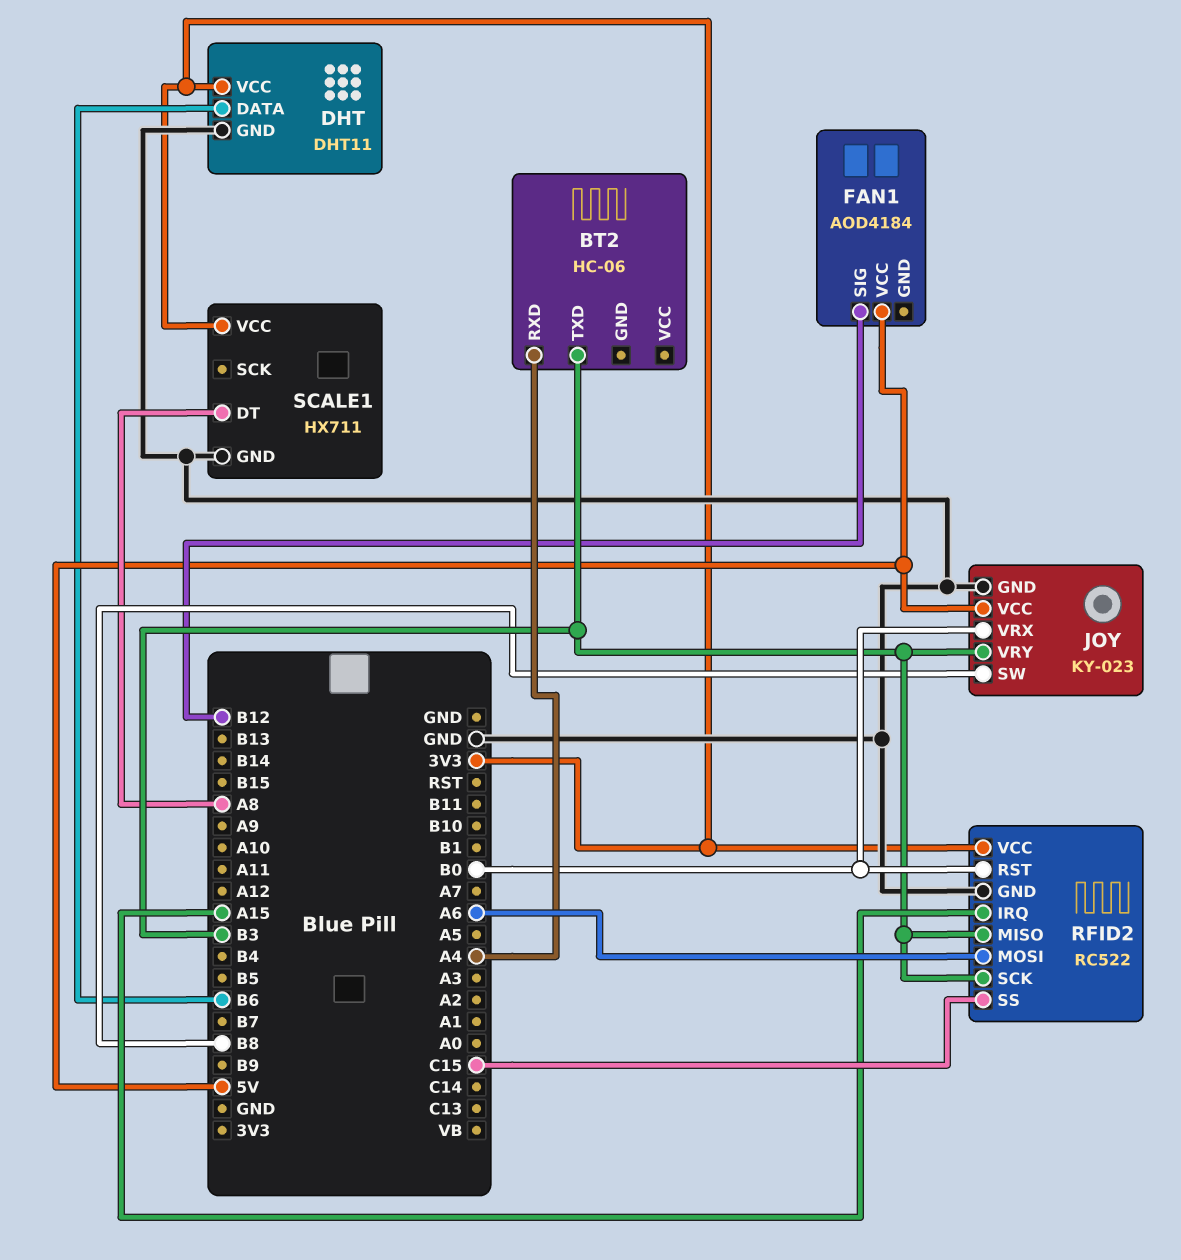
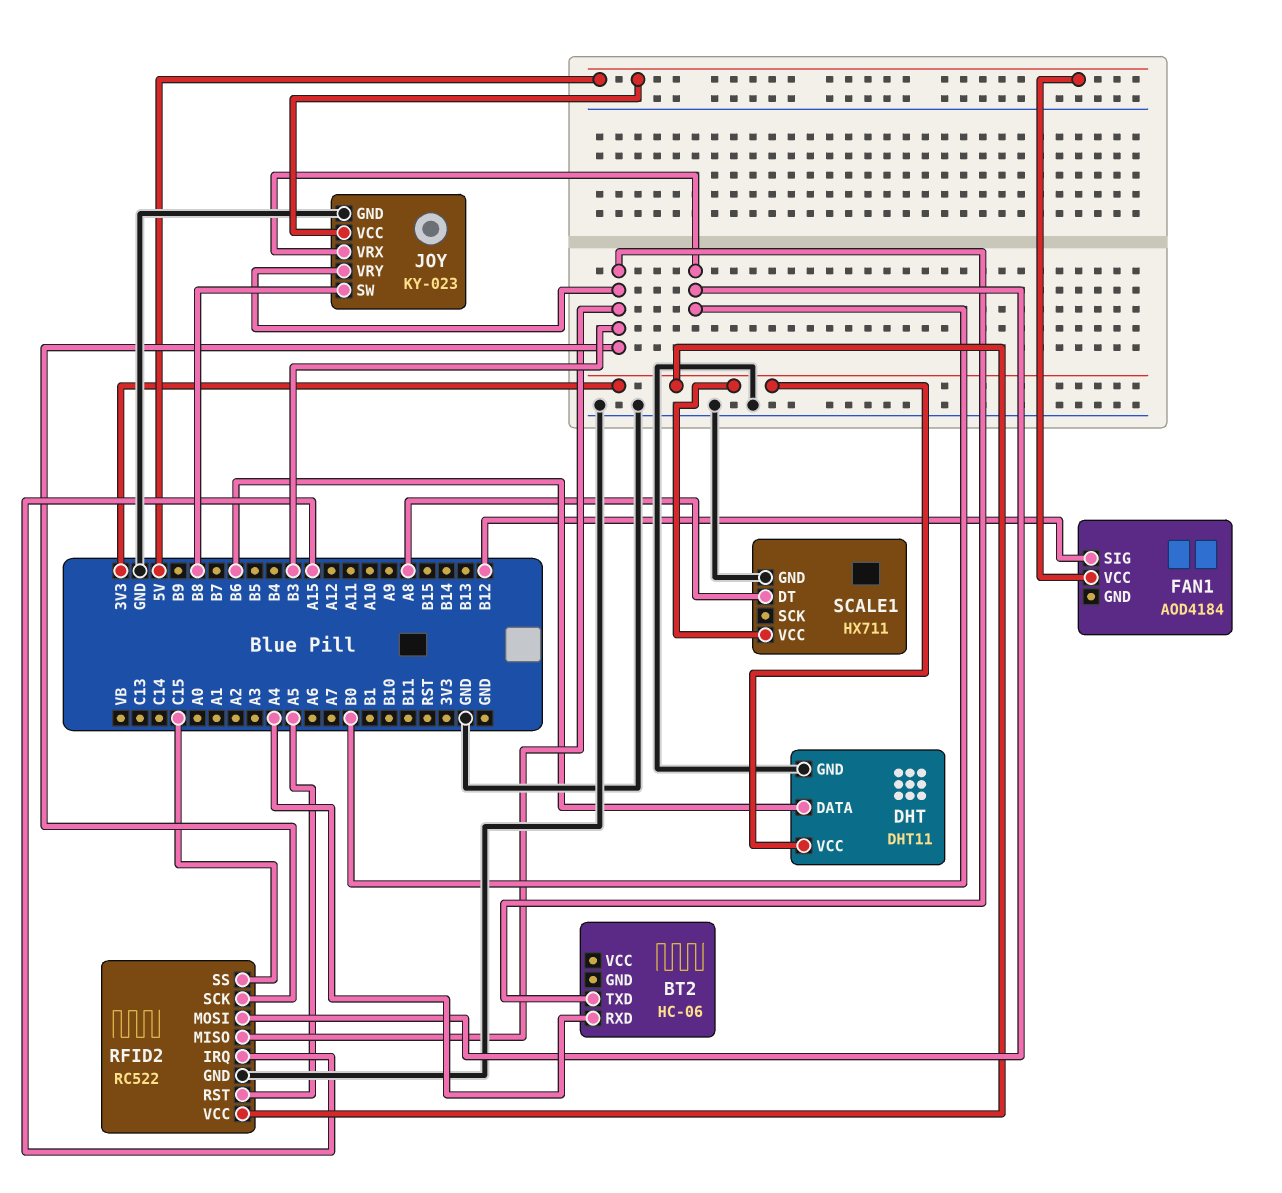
RFID2 pin MOSI: A6 -> B0
RFID2 pin RST: B0 -> A5

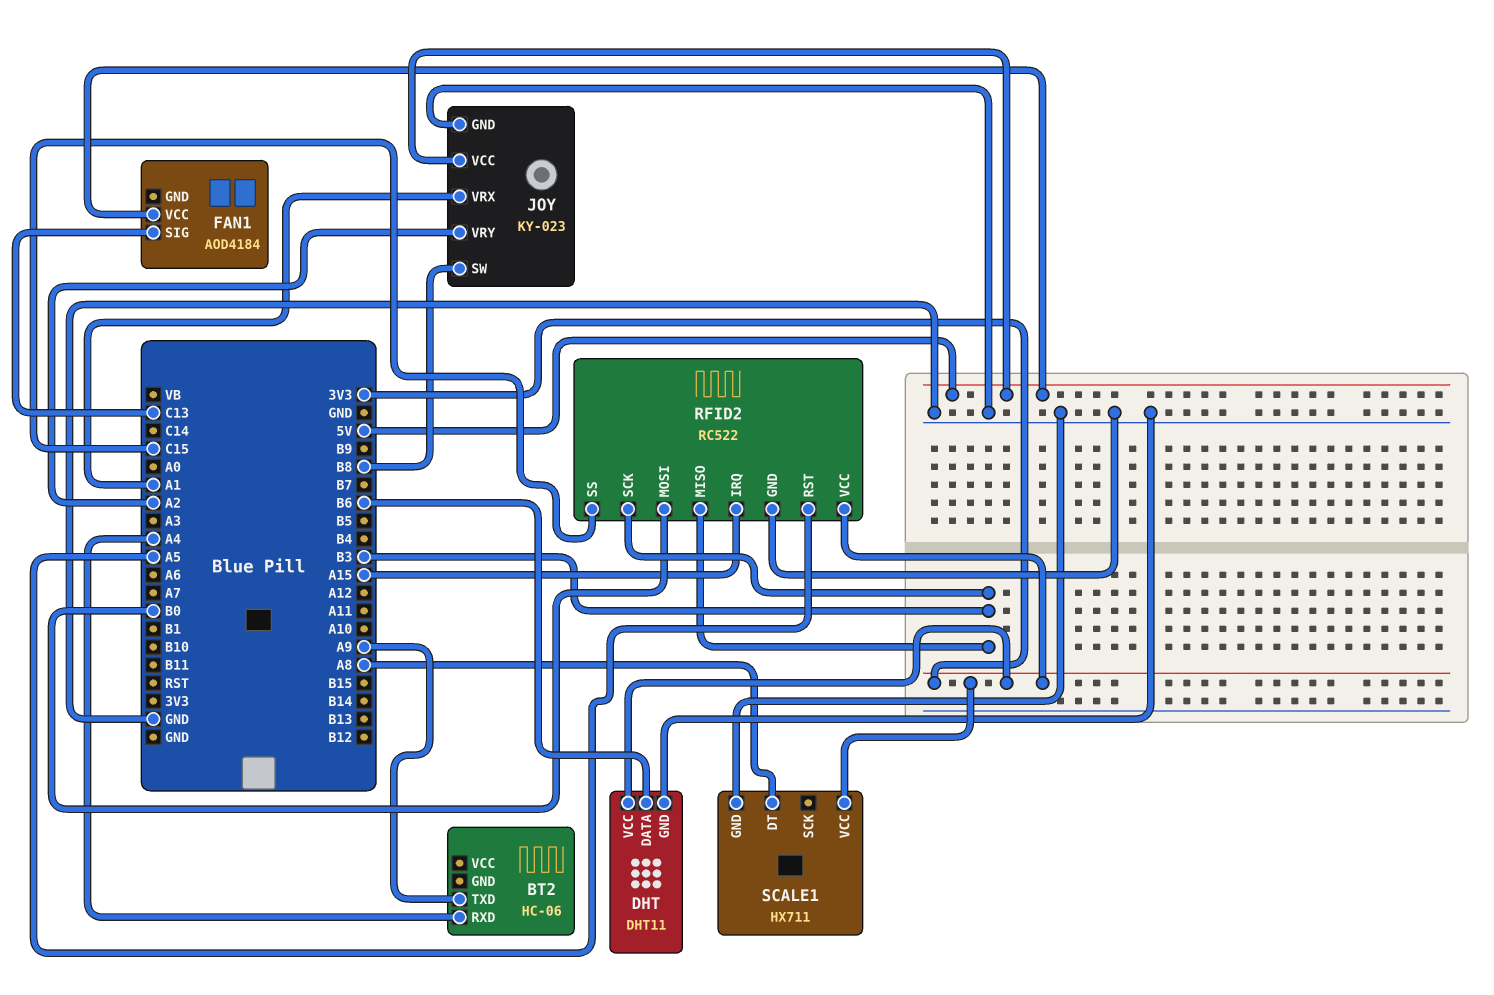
BT2 pin TXD: B3 -> A9
FAN1 pin SIG: B12 -> C13
JOY pin VRX: B0 -> A1
JOY pin VRY: B3 -> A2

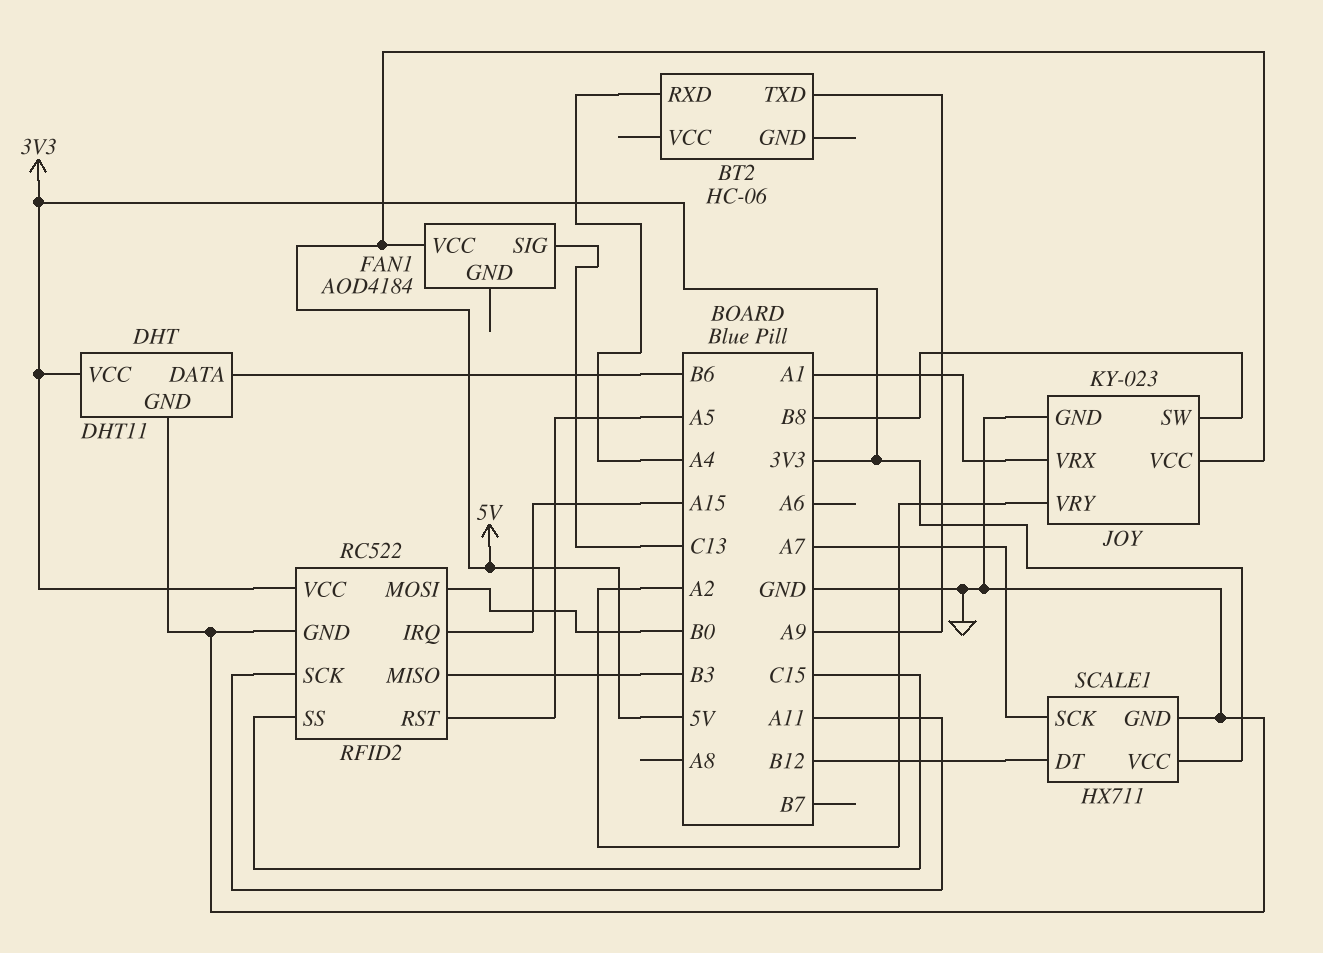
RFID2 pin SCK: B3 -> A11
SCALE1 pin DT: A8 -> B12
SCALE1 pin SCK: none -> A7

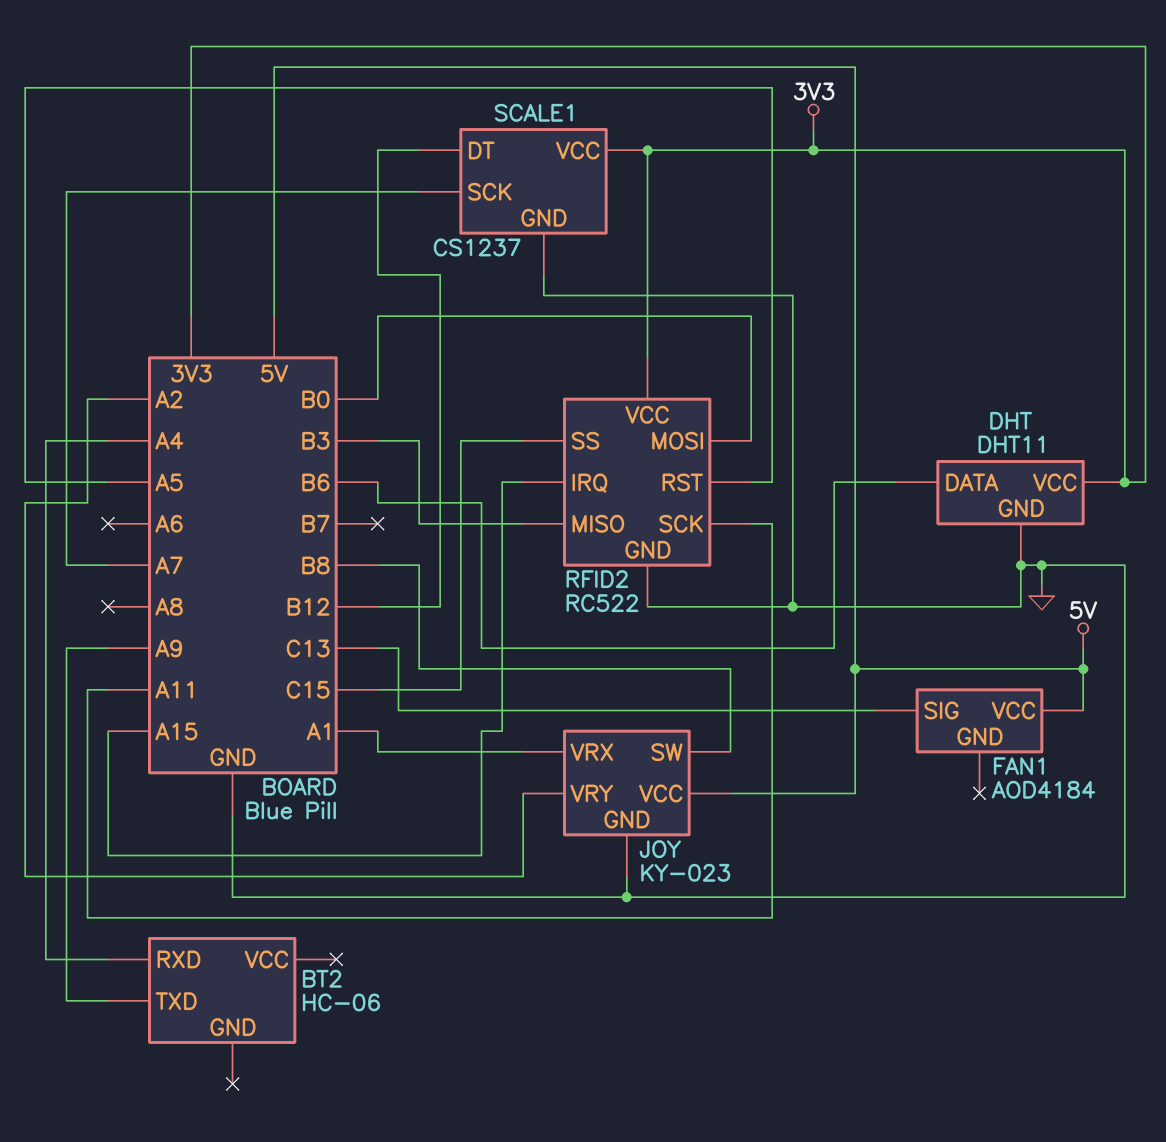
SCALE1: HX711 -> CS1237

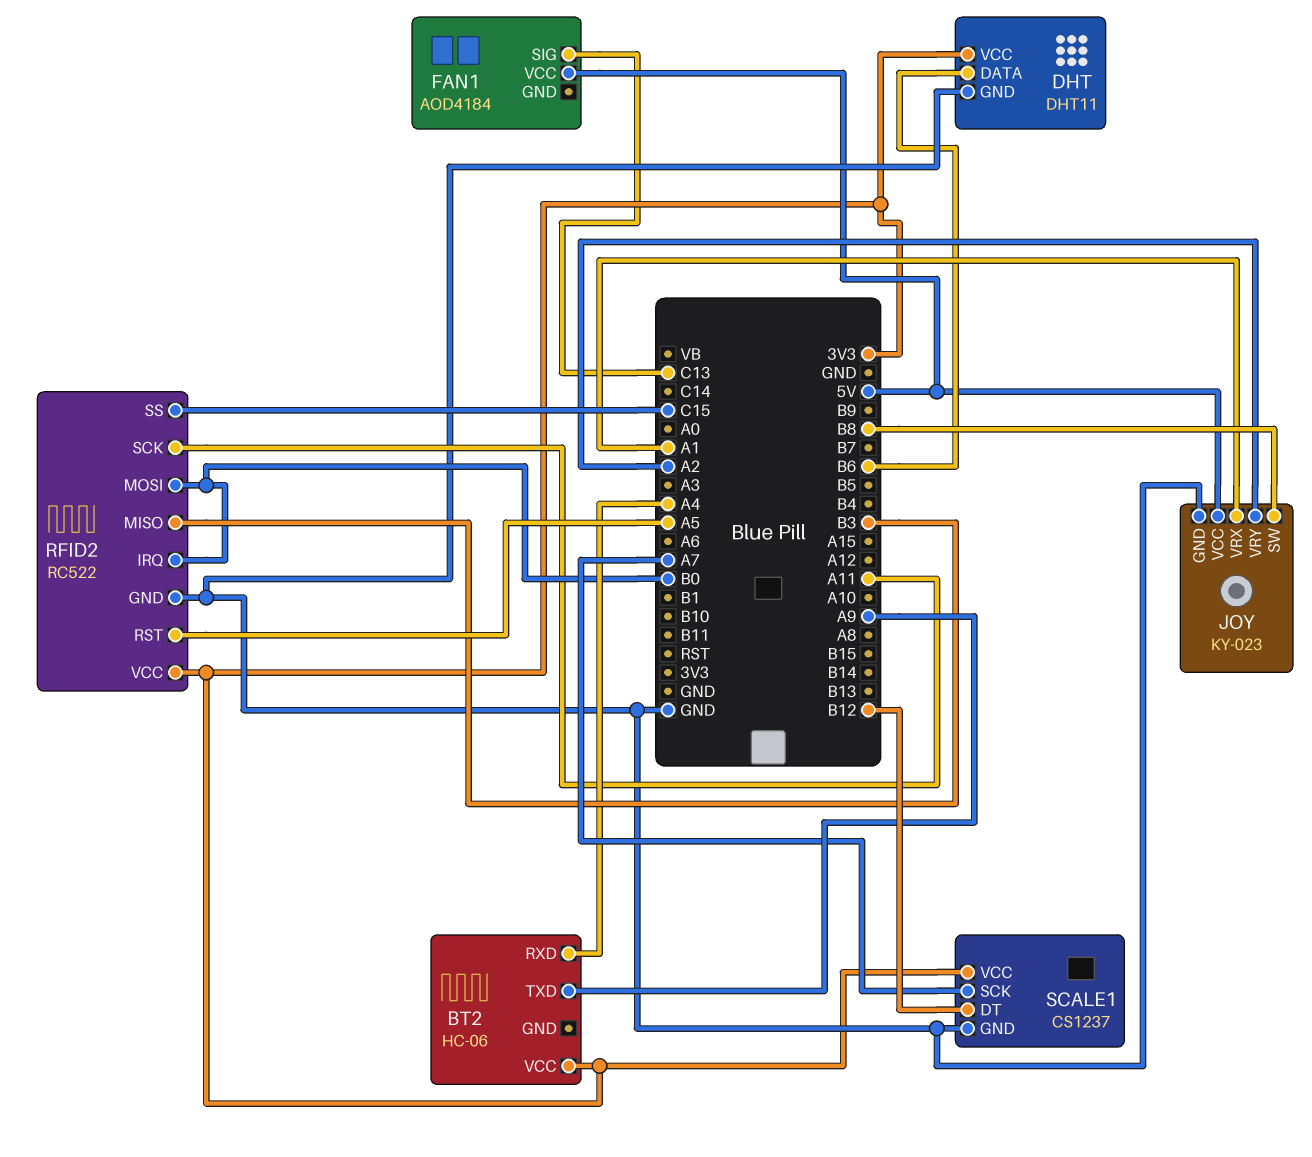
BT2 pin VCC: none -> 3V3
RFID2 pin IRQ: A15 -> B0

